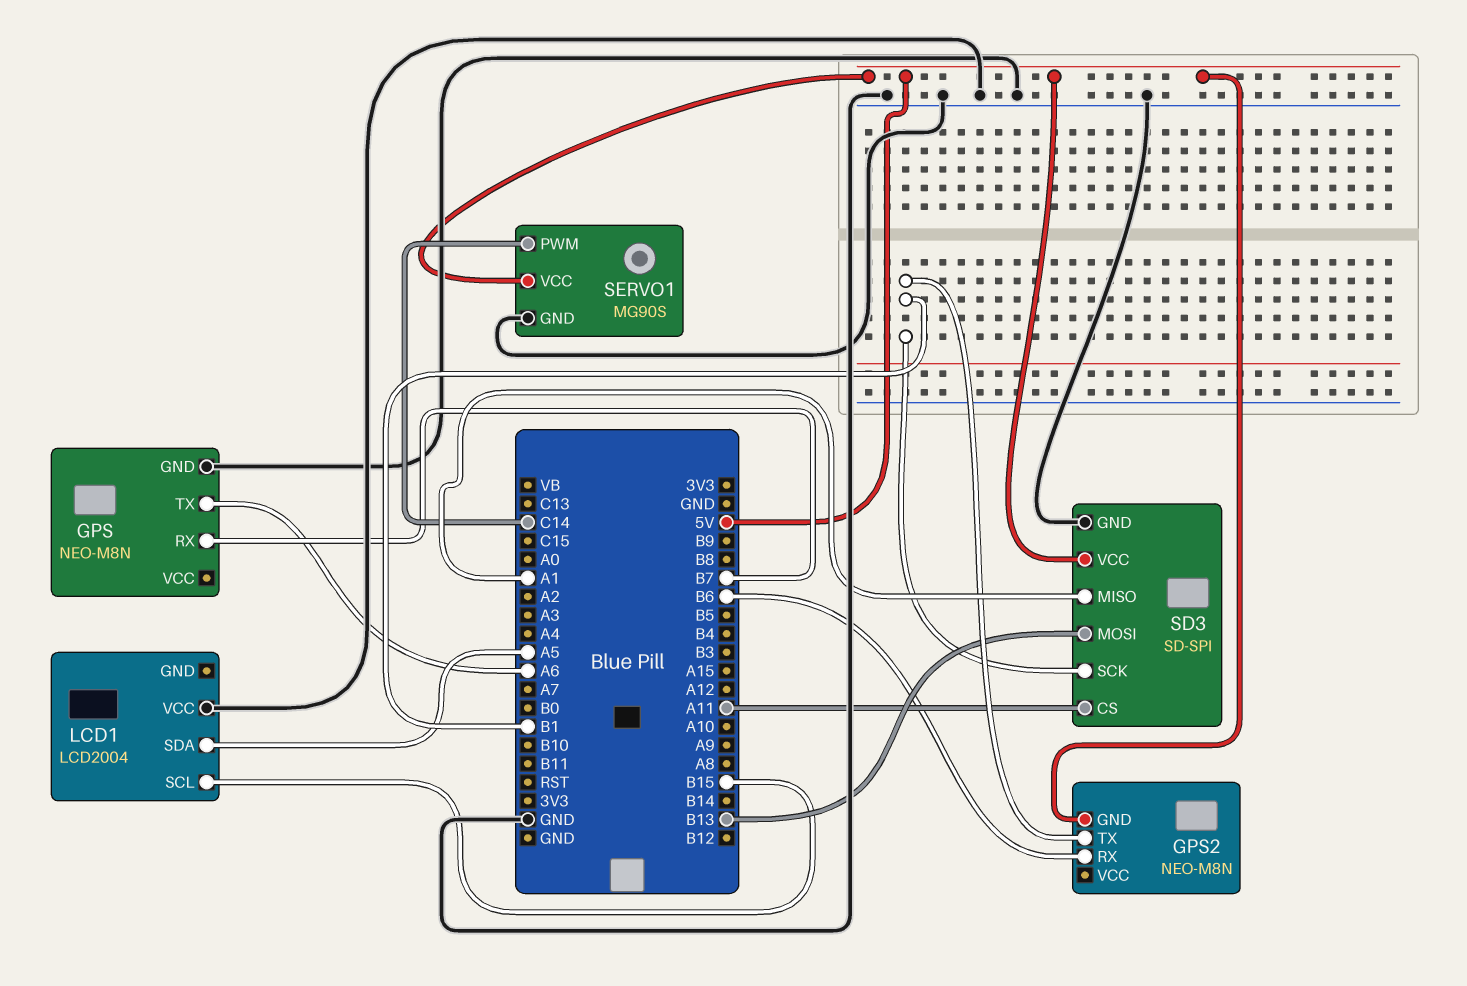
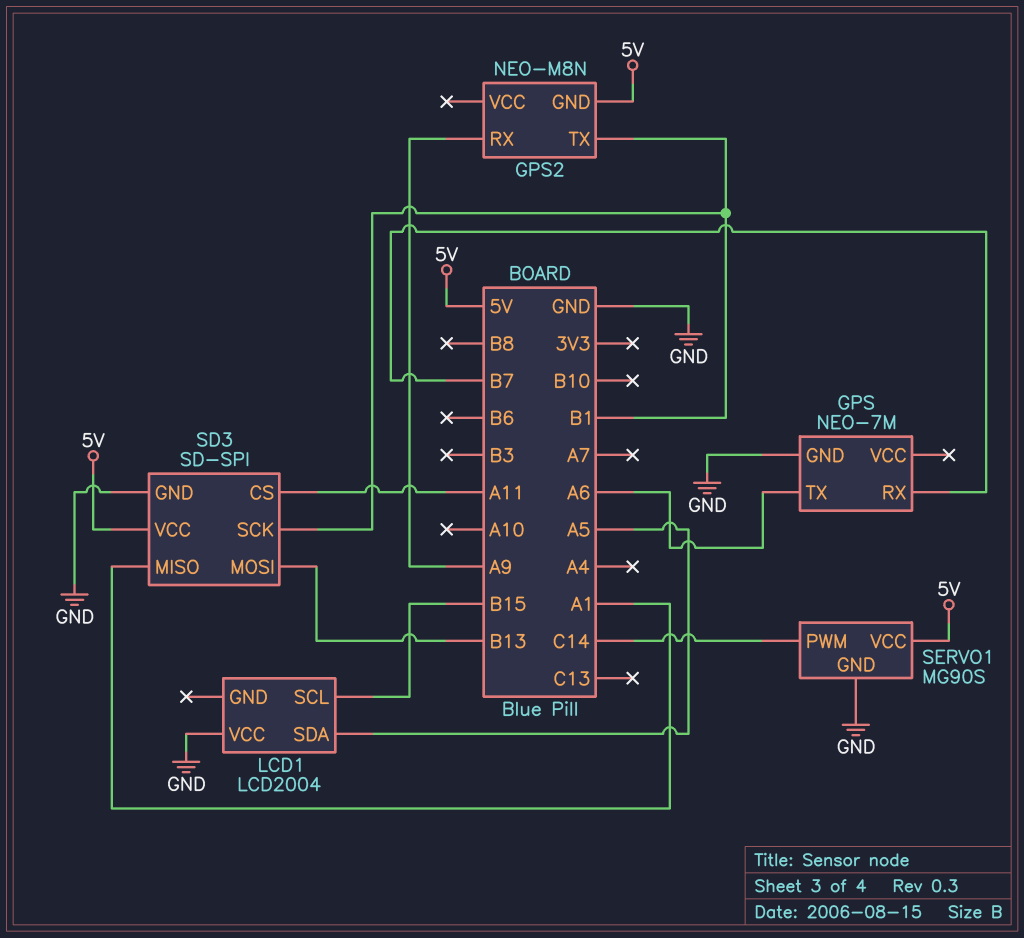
GPS: NEO-M8N -> NEO-7M
GPS2 pin RX: B6 -> A9

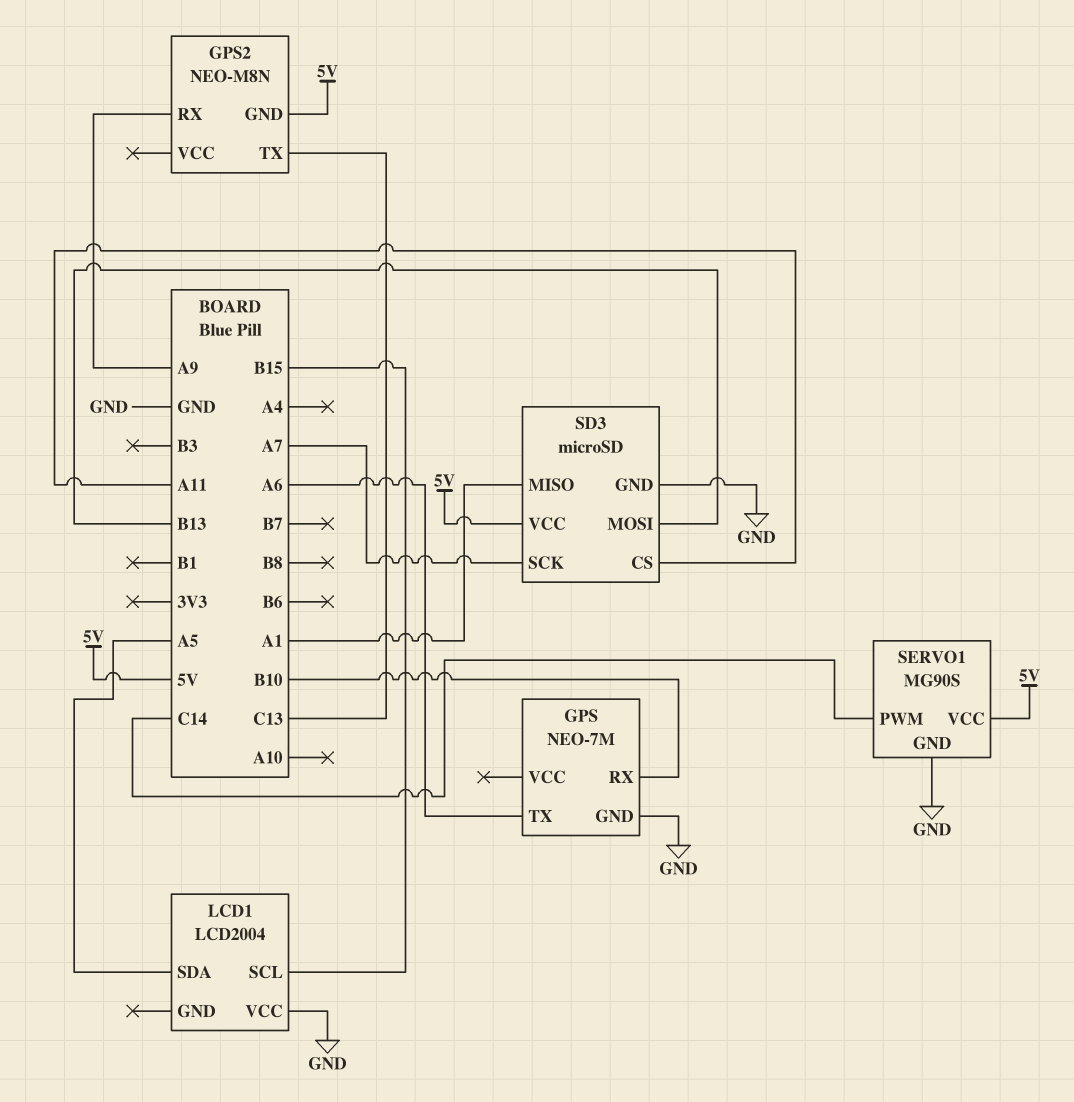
GPS pin RX: B7 -> B10
GPS2 pin TX: B1 -> C13
SD3: SD-SPI -> microSD
SD3 pin SCK: B1 -> A7

